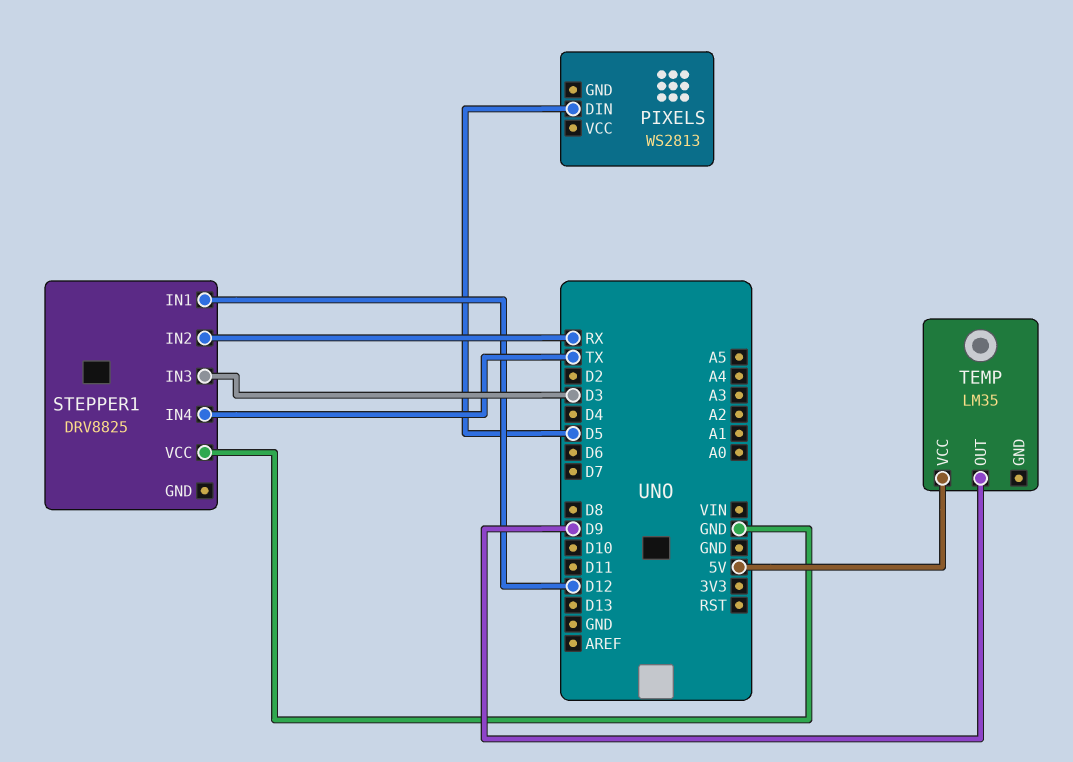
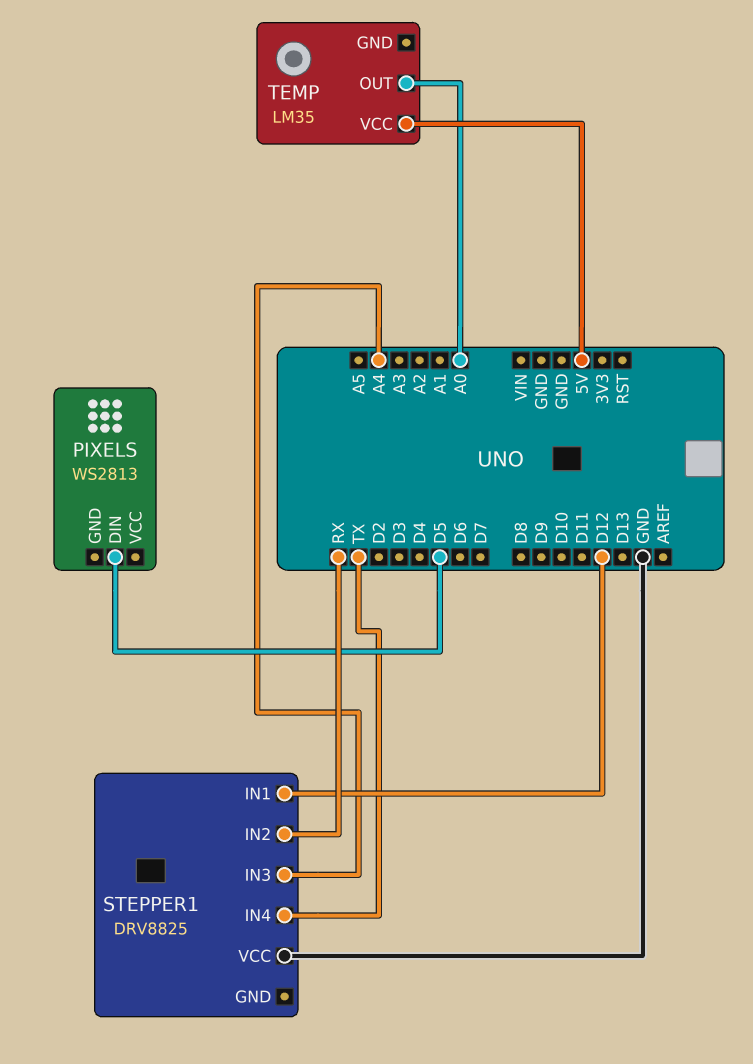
STEPPER1 pin IN3: D3 -> A4
TEMP pin OUT: D9 -> A0

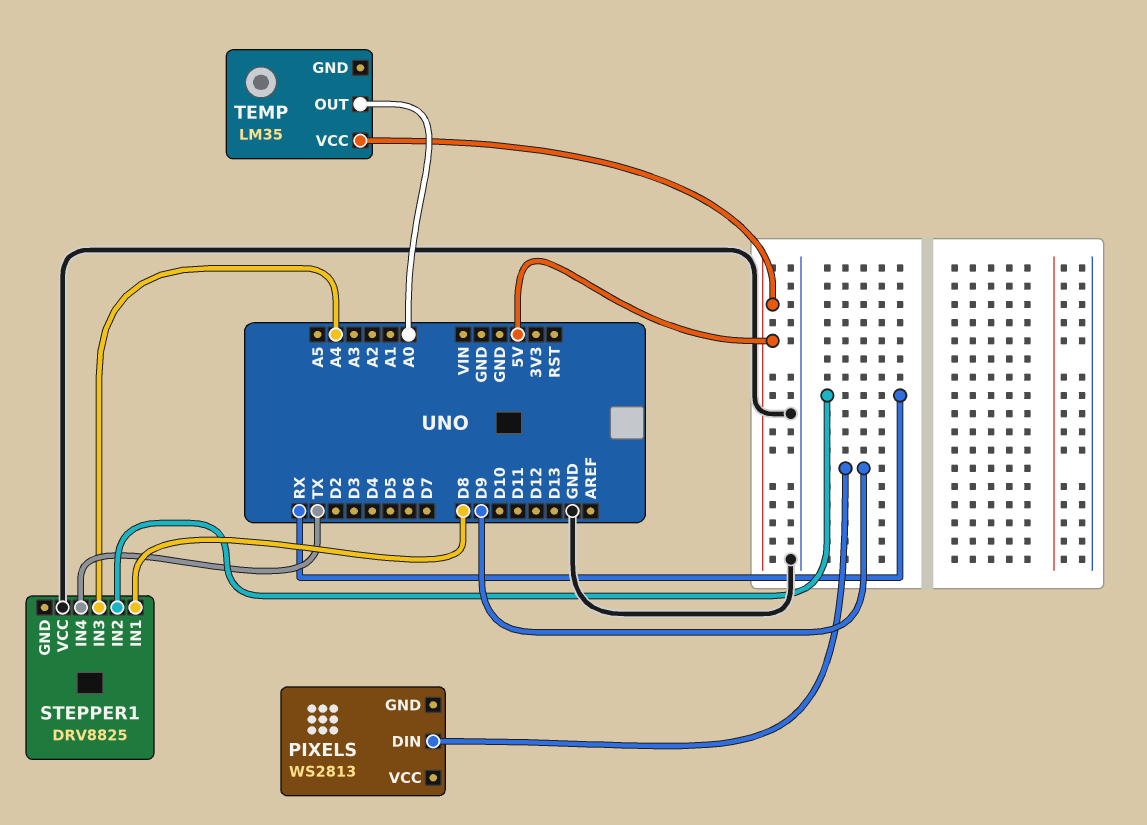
PIXELS pin DIN: D5 -> D9
STEPPER1 pin IN1: D12 -> D8

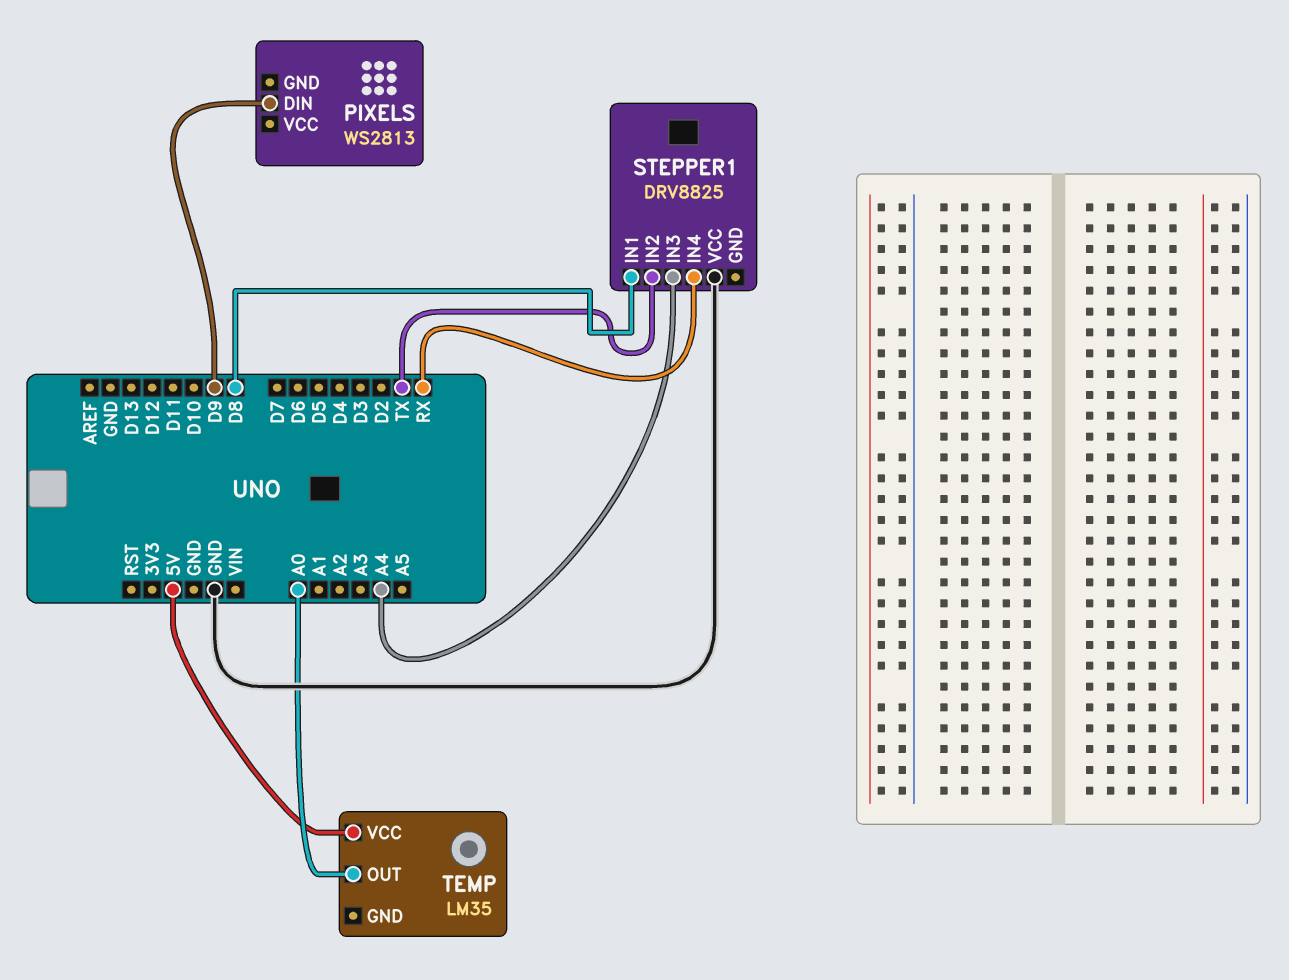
STEPPER1 pin IN2: RX -> TX
STEPPER1 pin IN4: TX -> RX

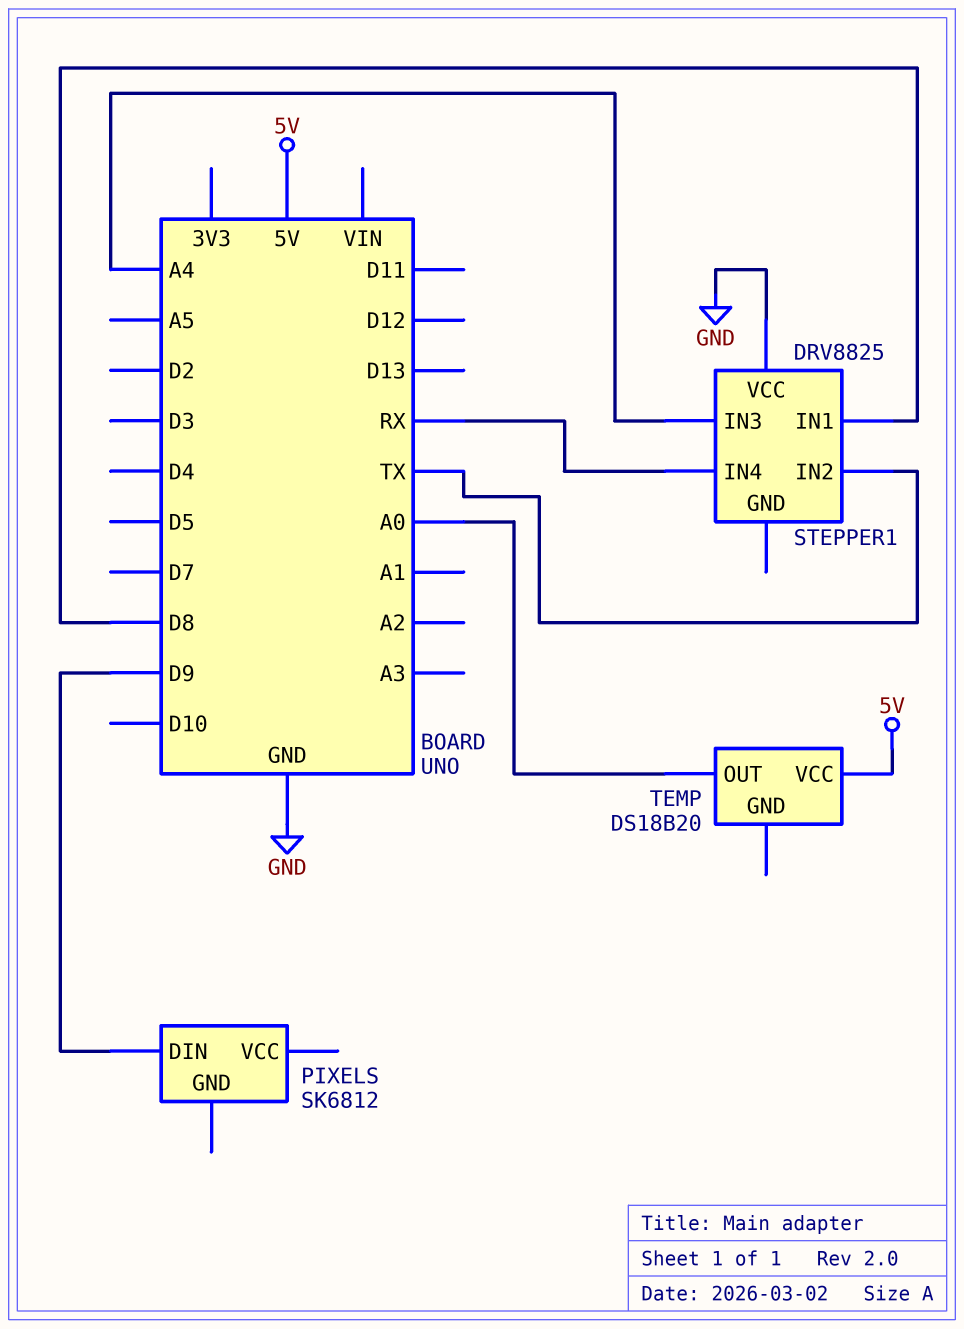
PIXELS: WS2813 -> SK6812
TEMP: LM35 -> DS18B20

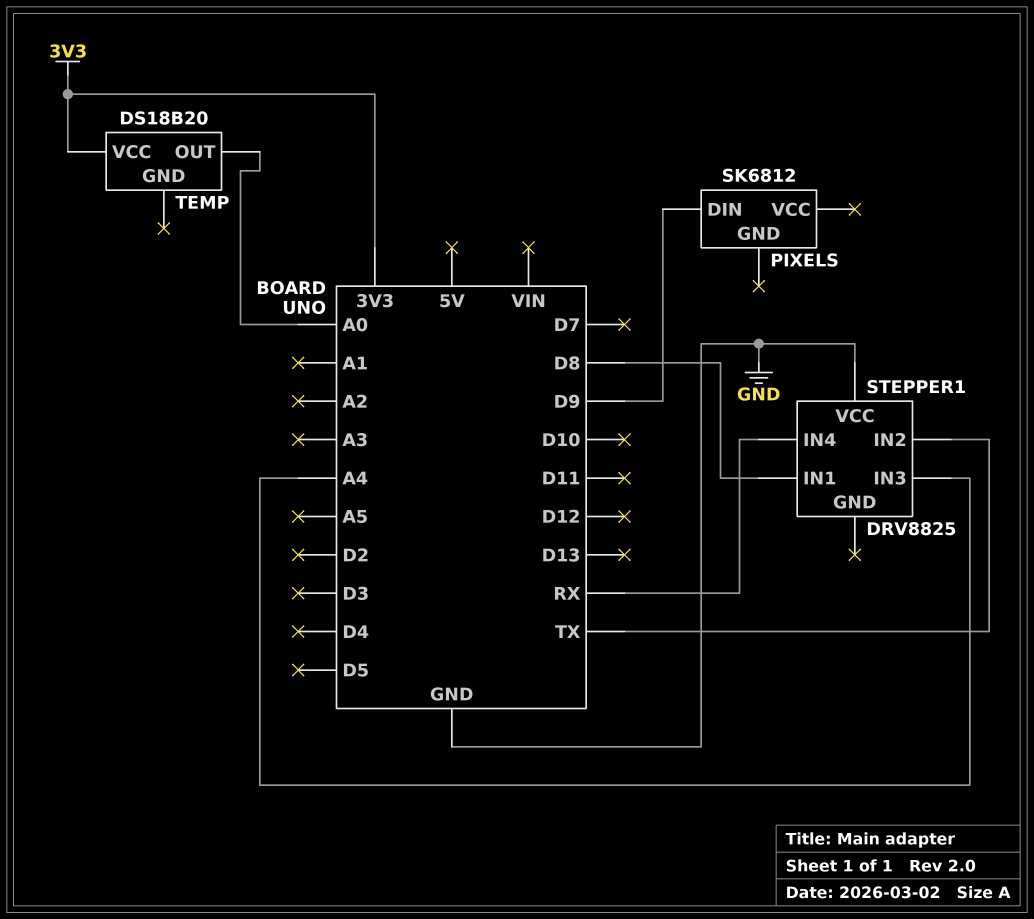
TEMP pin VCC: 5V -> 3V3

